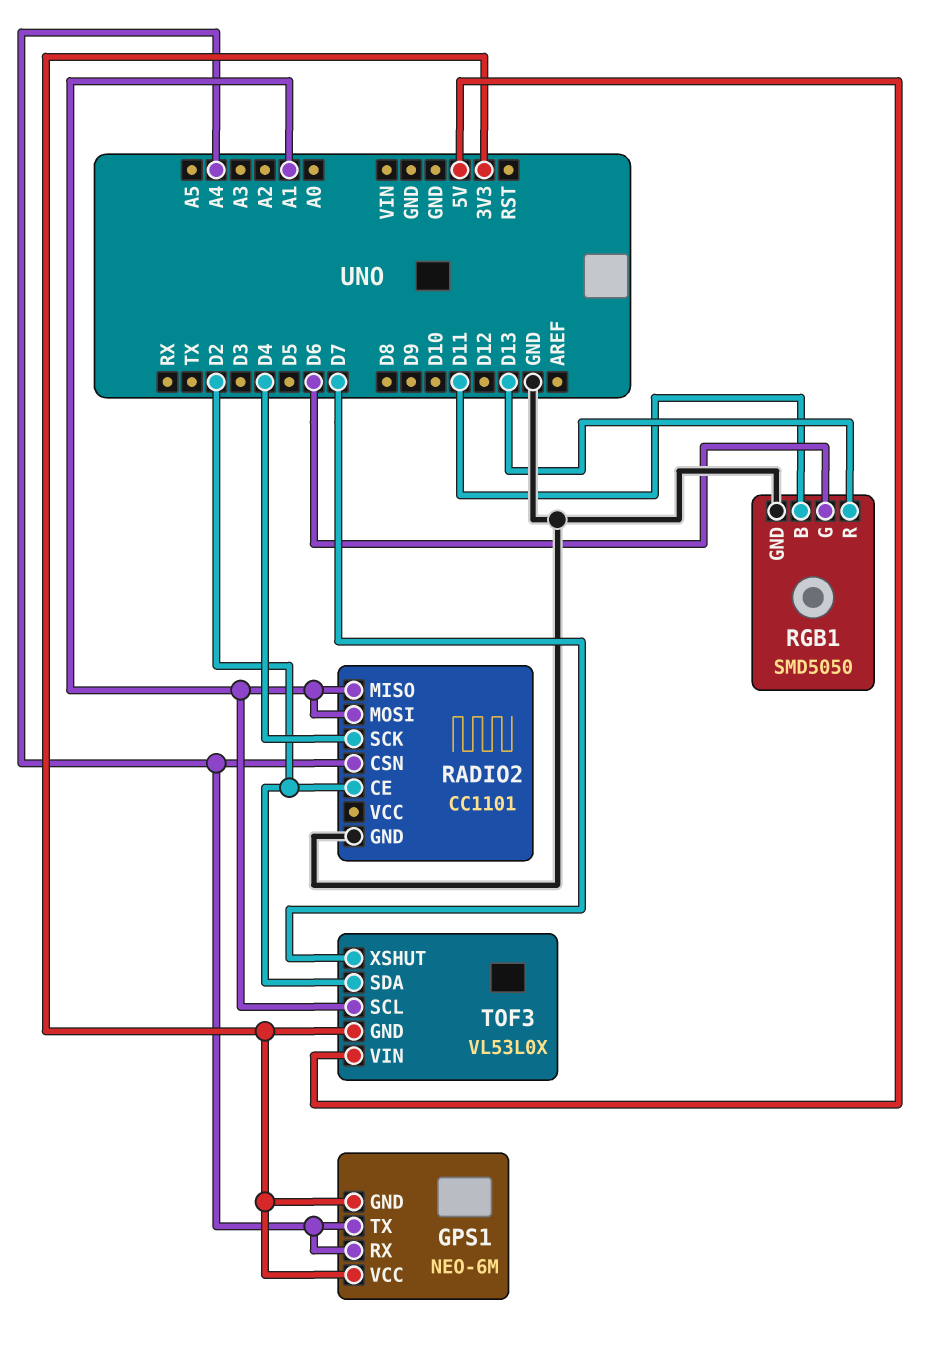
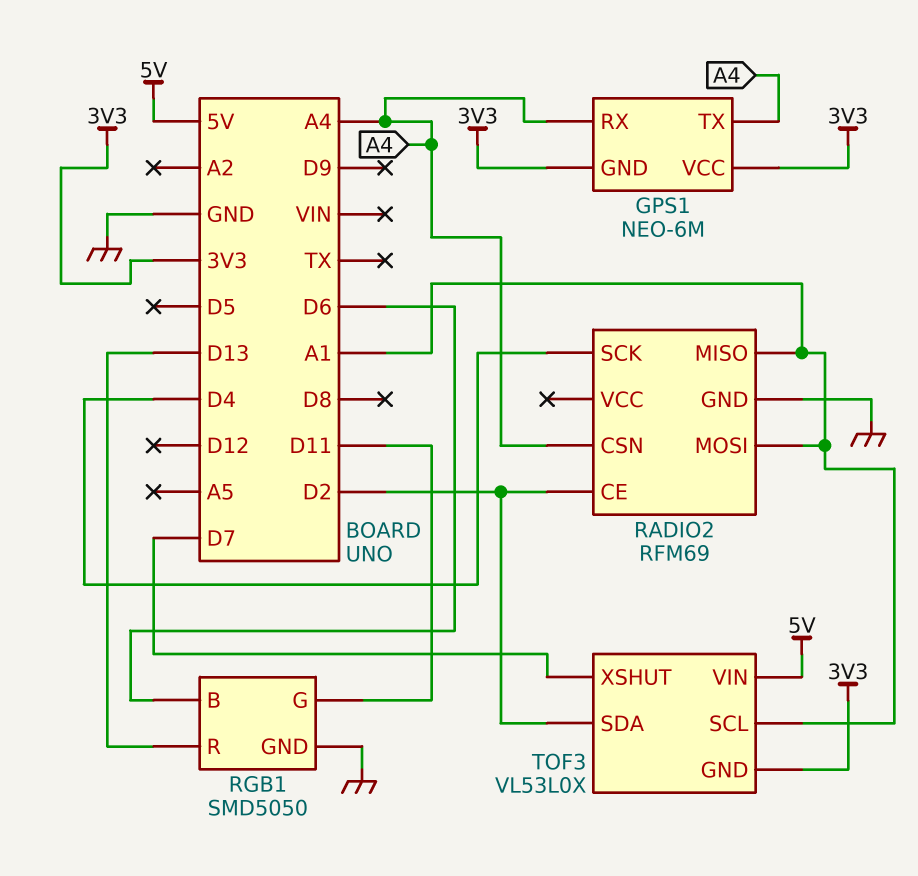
RADIO2: CC1101 -> RFM69
RGB1 pin B: D11 -> D6
RGB1 pin G: D6 -> D11

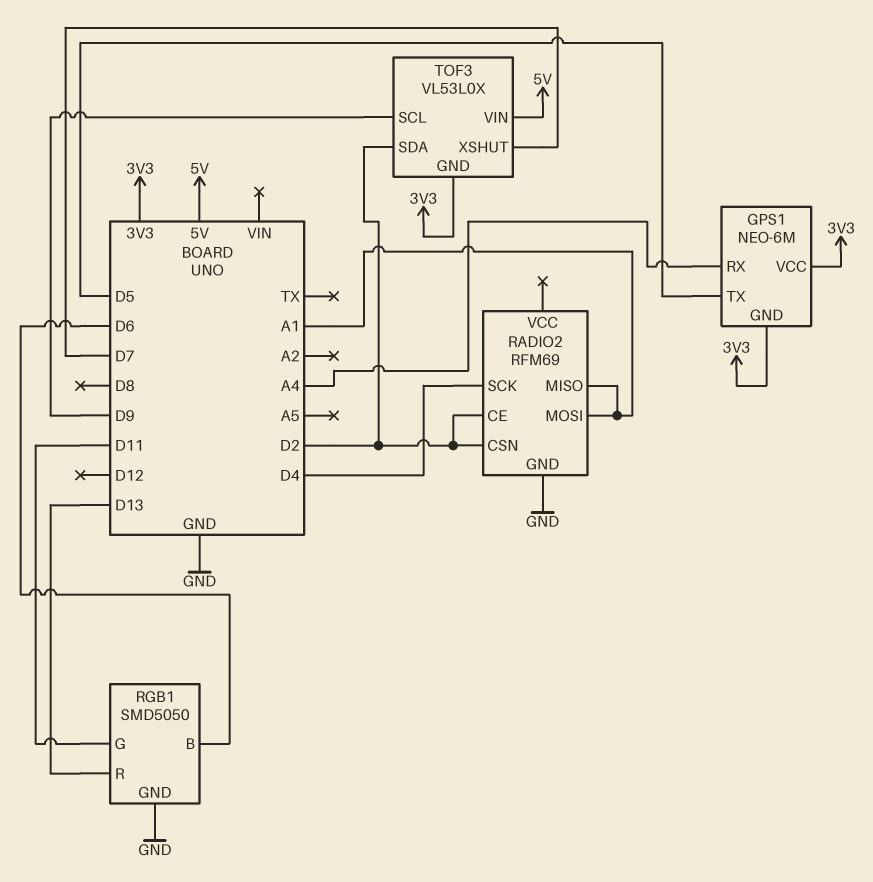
GPS1 pin TX: A4 -> D5
RADIO2 pin CSN: A4 -> D2
TOF3 pin SCL: A1 -> D9

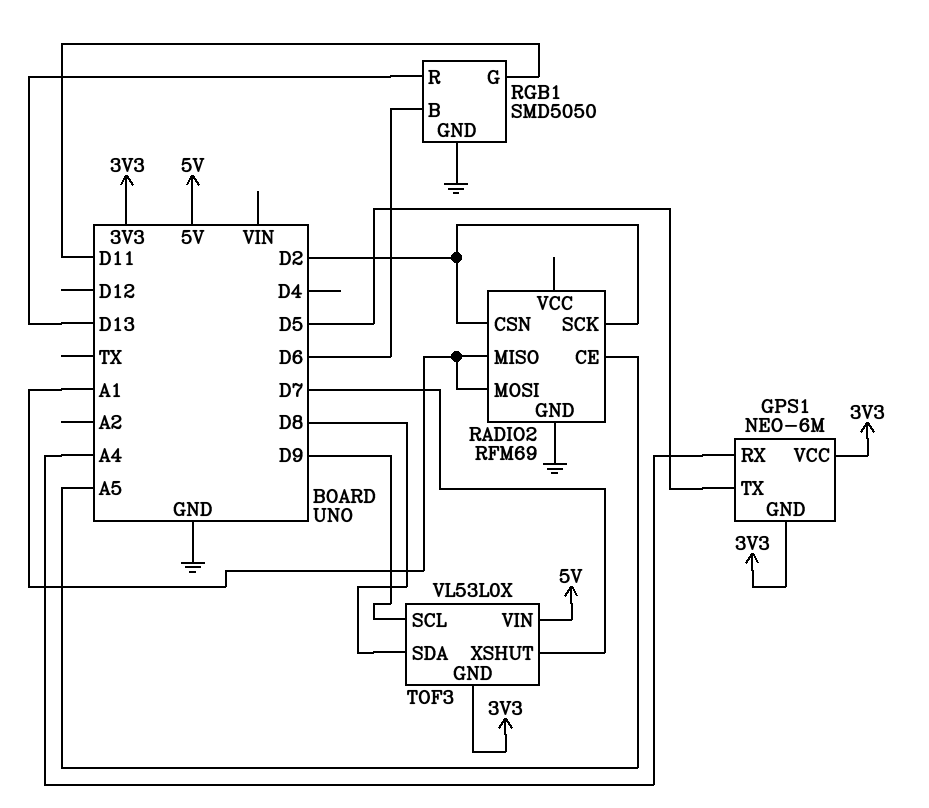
RADIO2 pin CE: D2 -> A5
RADIO2 pin SCK: D4 -> D2
TOF3 pin SDA: D2 -> D8

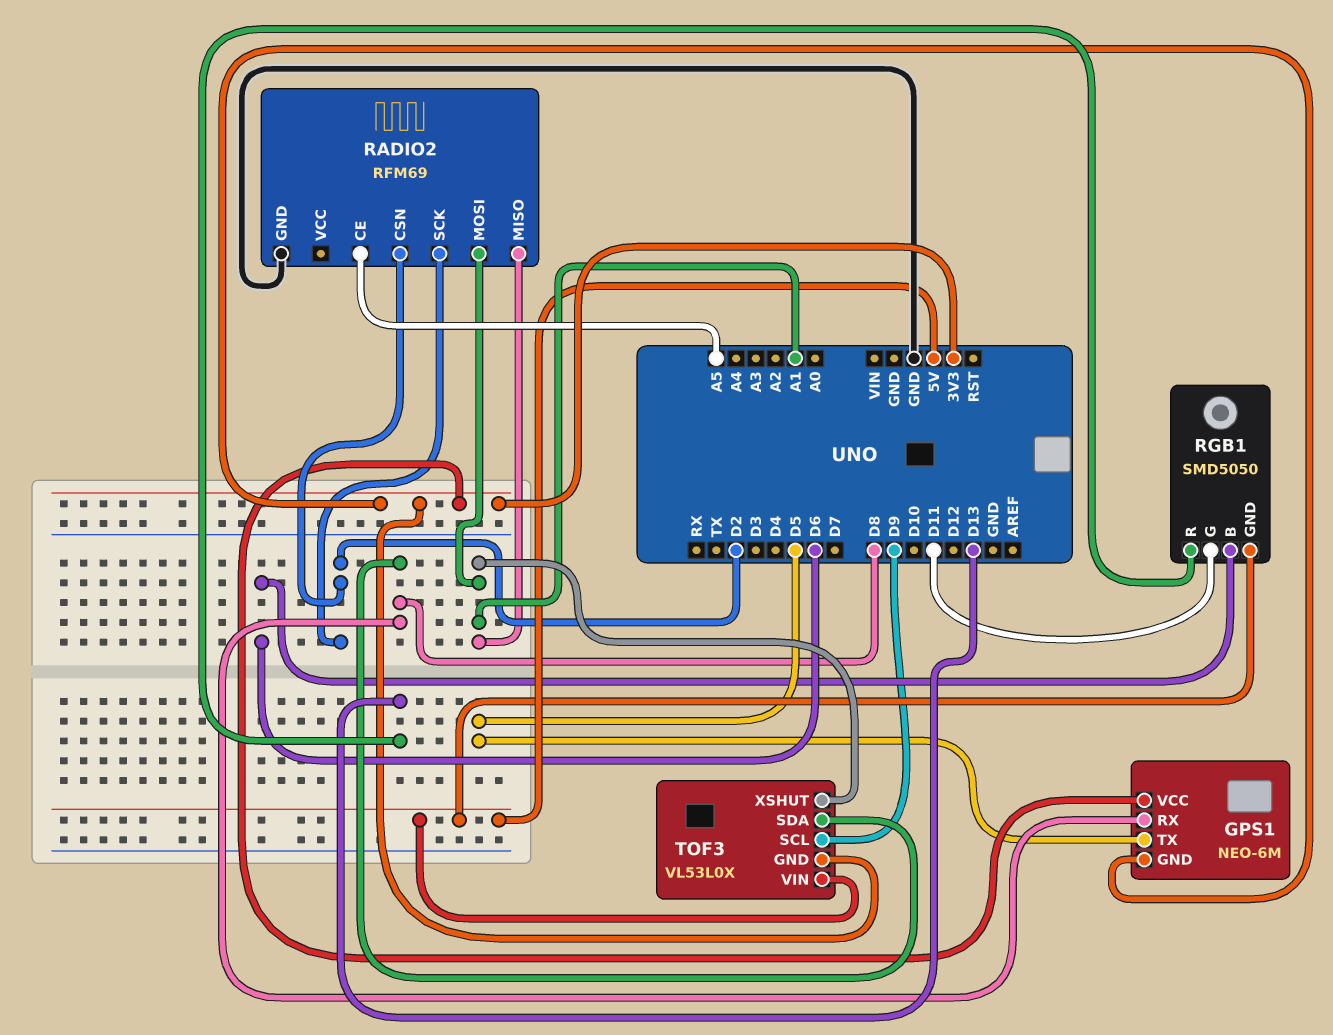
GPS1 pin RX: A4 -> D8
RGB1 pin GND: GND -> 5V
TOF3 pin XSHUT: D7 -> A1

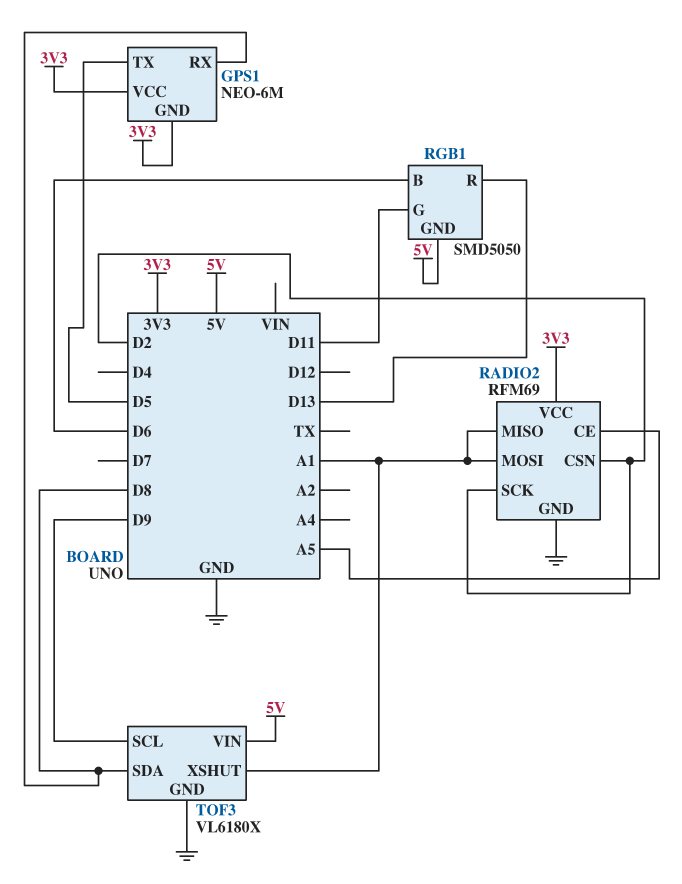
RADIO2 pin VCC: none -> 3V3
TOF3: VL53L0X -> VL6180X
TOF3 pin GND: 3V3 -> GND

